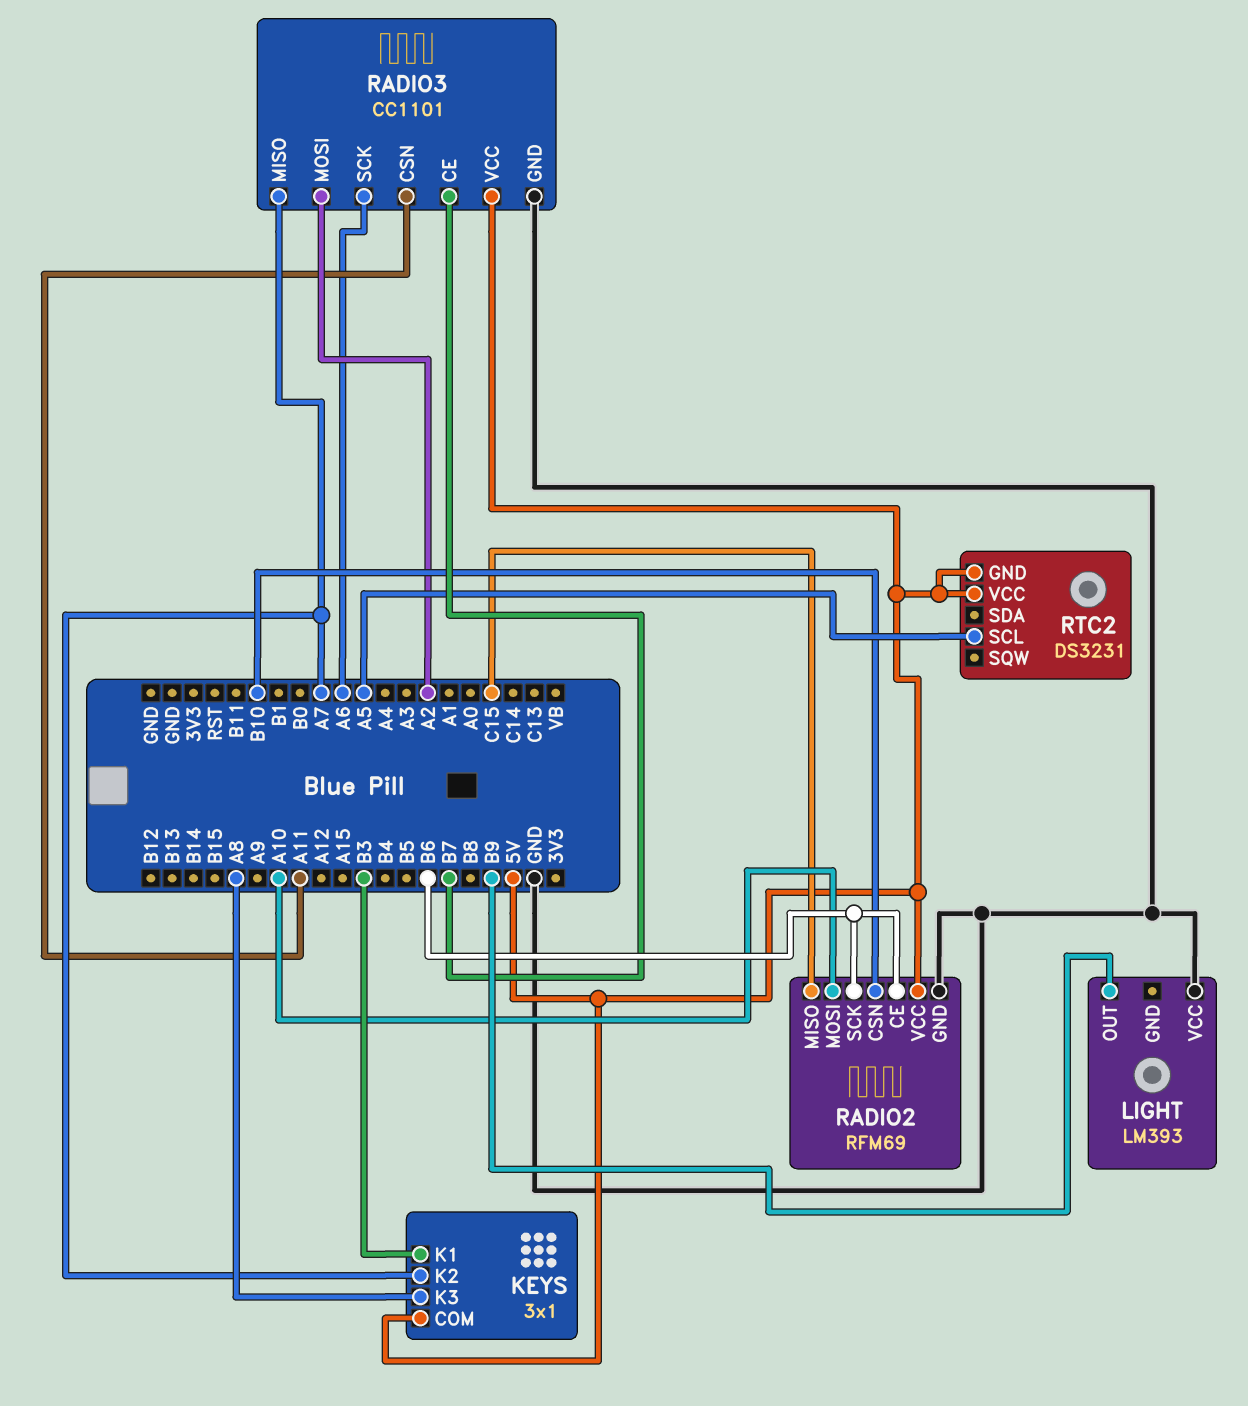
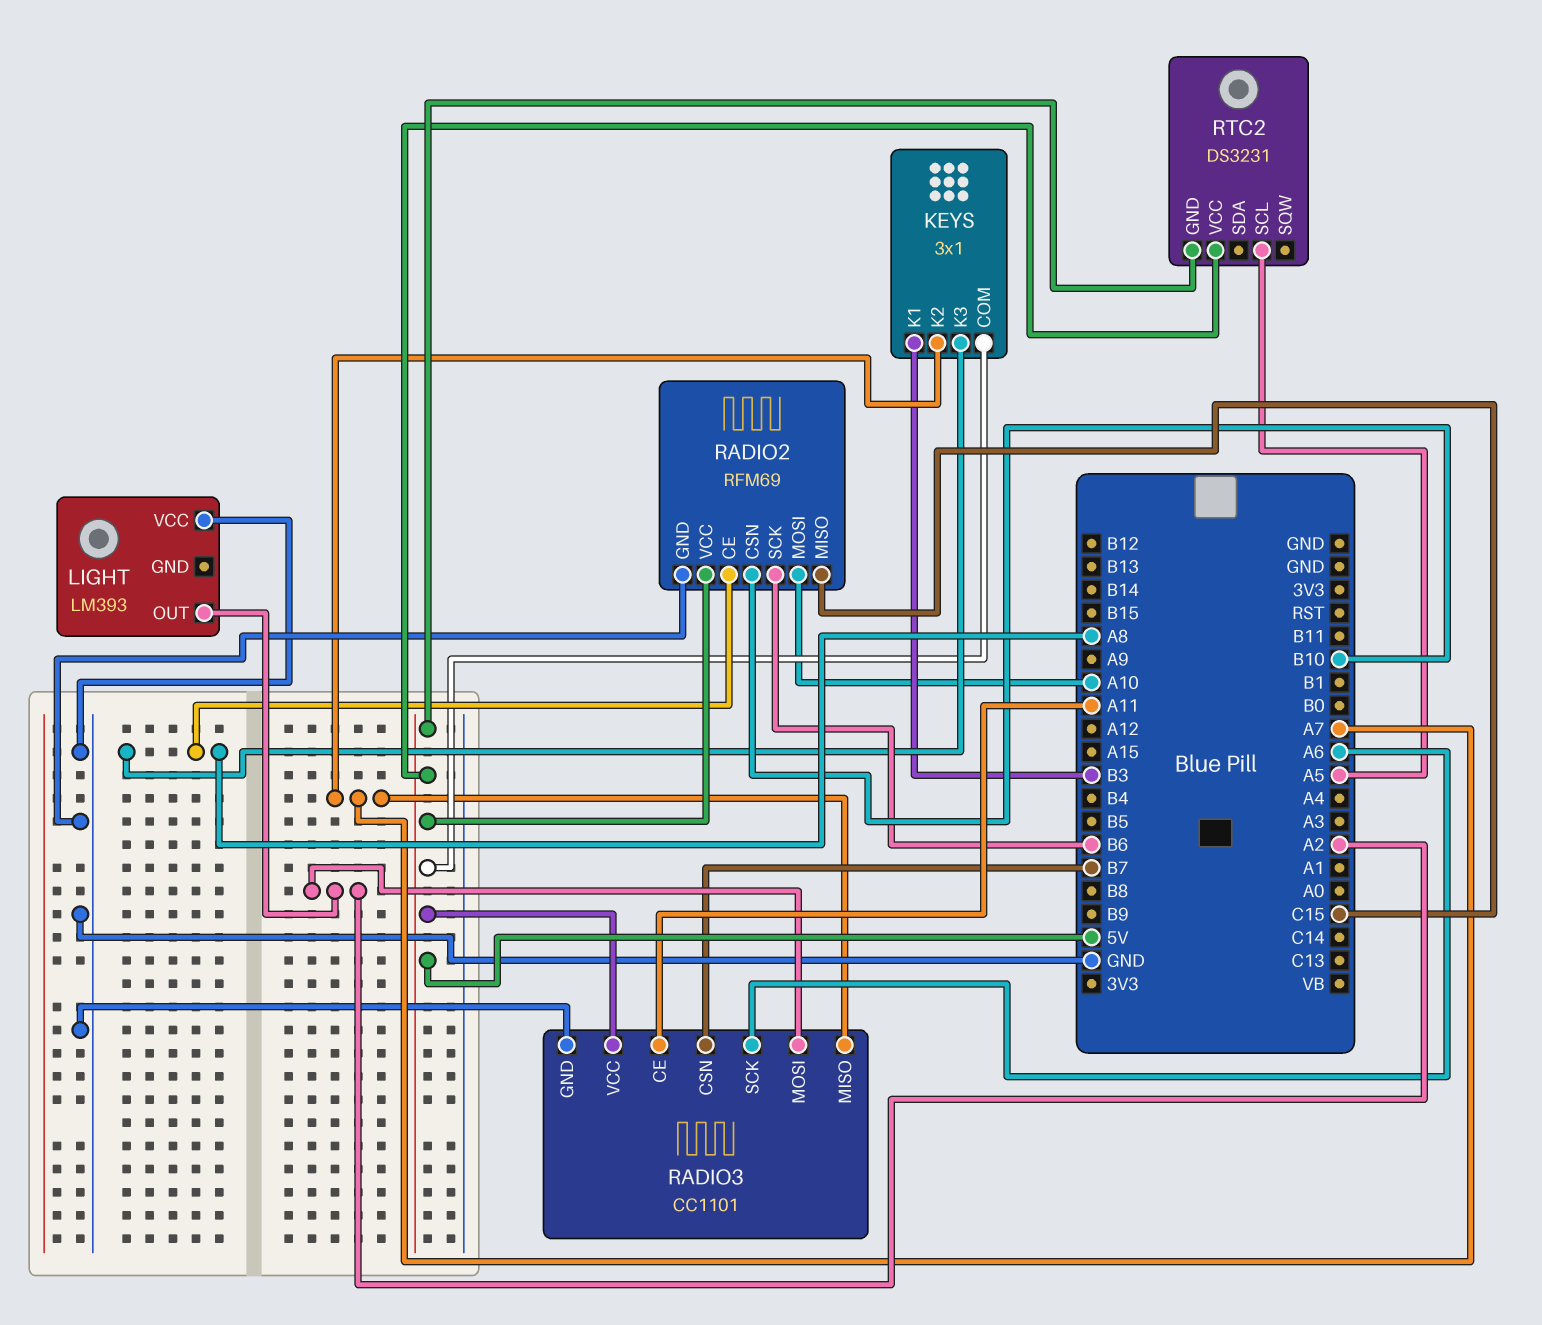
LIGHT pin OUT: B9 -> A2
RADIO2 pin CE: B6 -> A8
RADIO3 pin CE: B7 -> A11
RADIO3 pin CSN: A11 -> B7

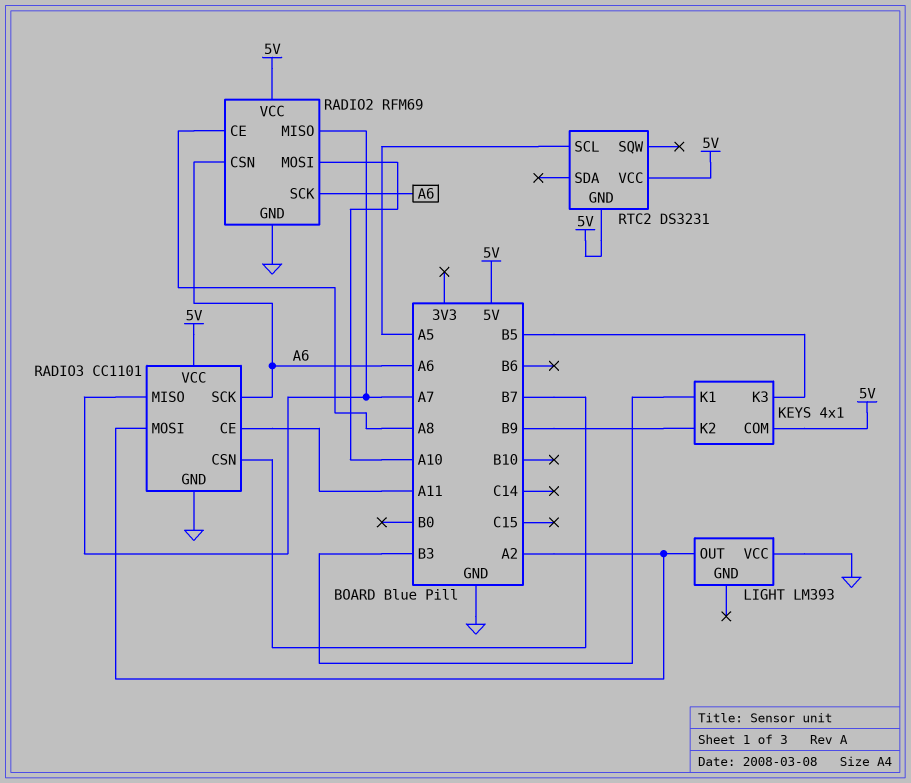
KEYS: 3x1 -> 4x1
KEYS pin K2: A7 -> B9
KEYS pin K3: A8 -> B5
RADIO2 pin CSN: B10 -> A6
RADIO2 pin MISO: C15 -> A7
RADIO2 pin SCK: B6 -> A6

